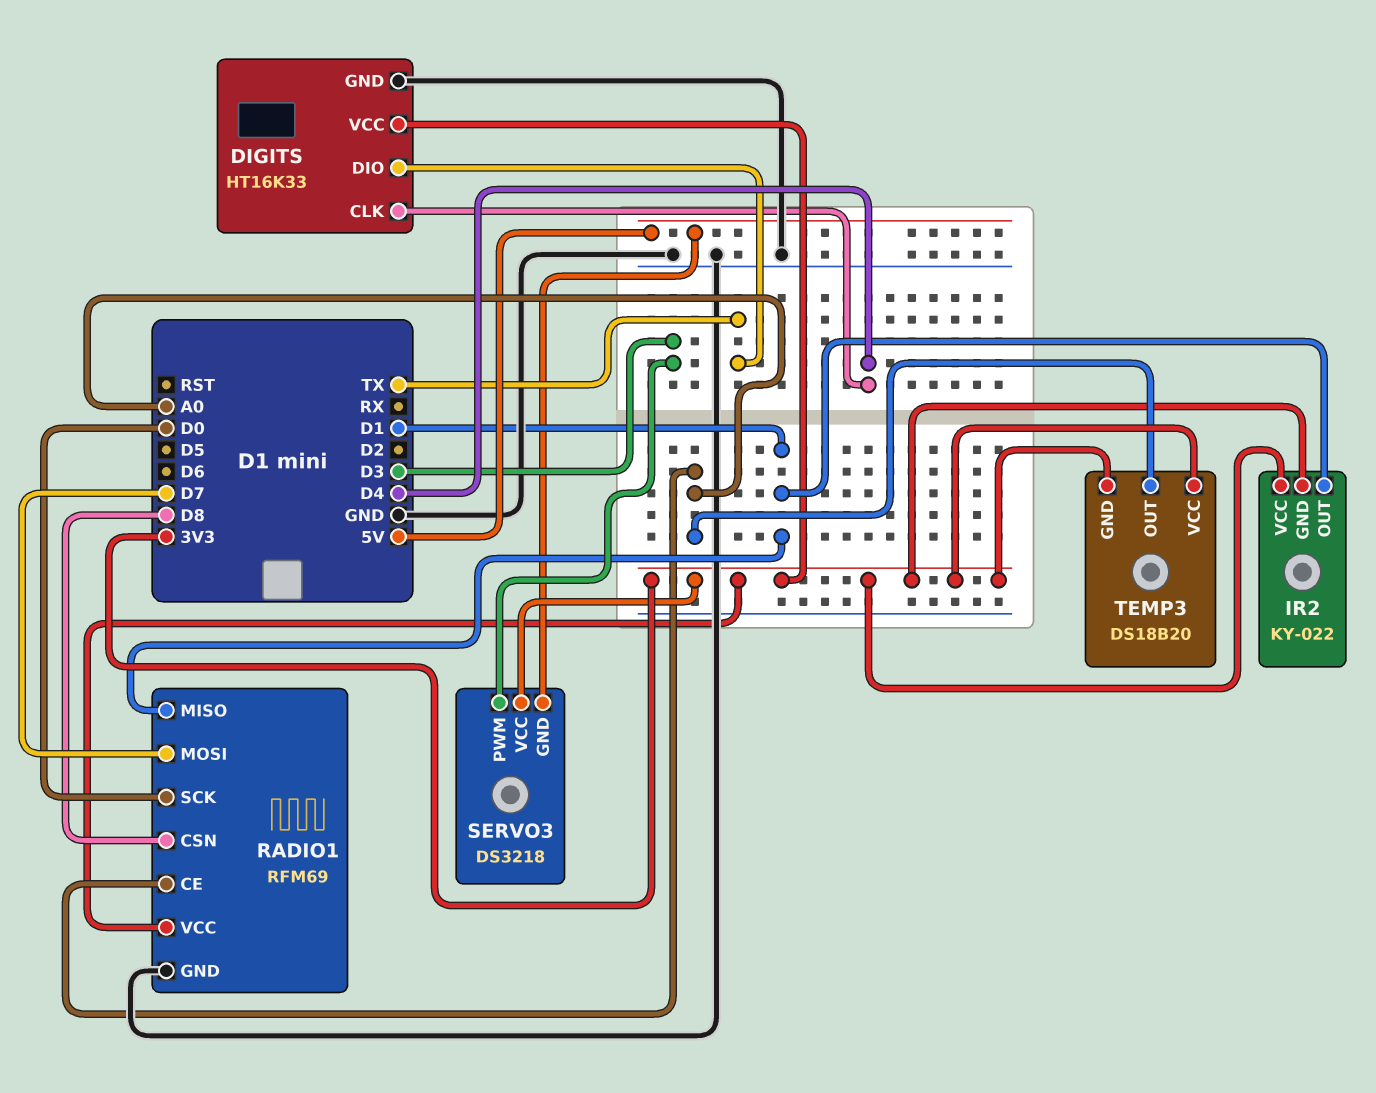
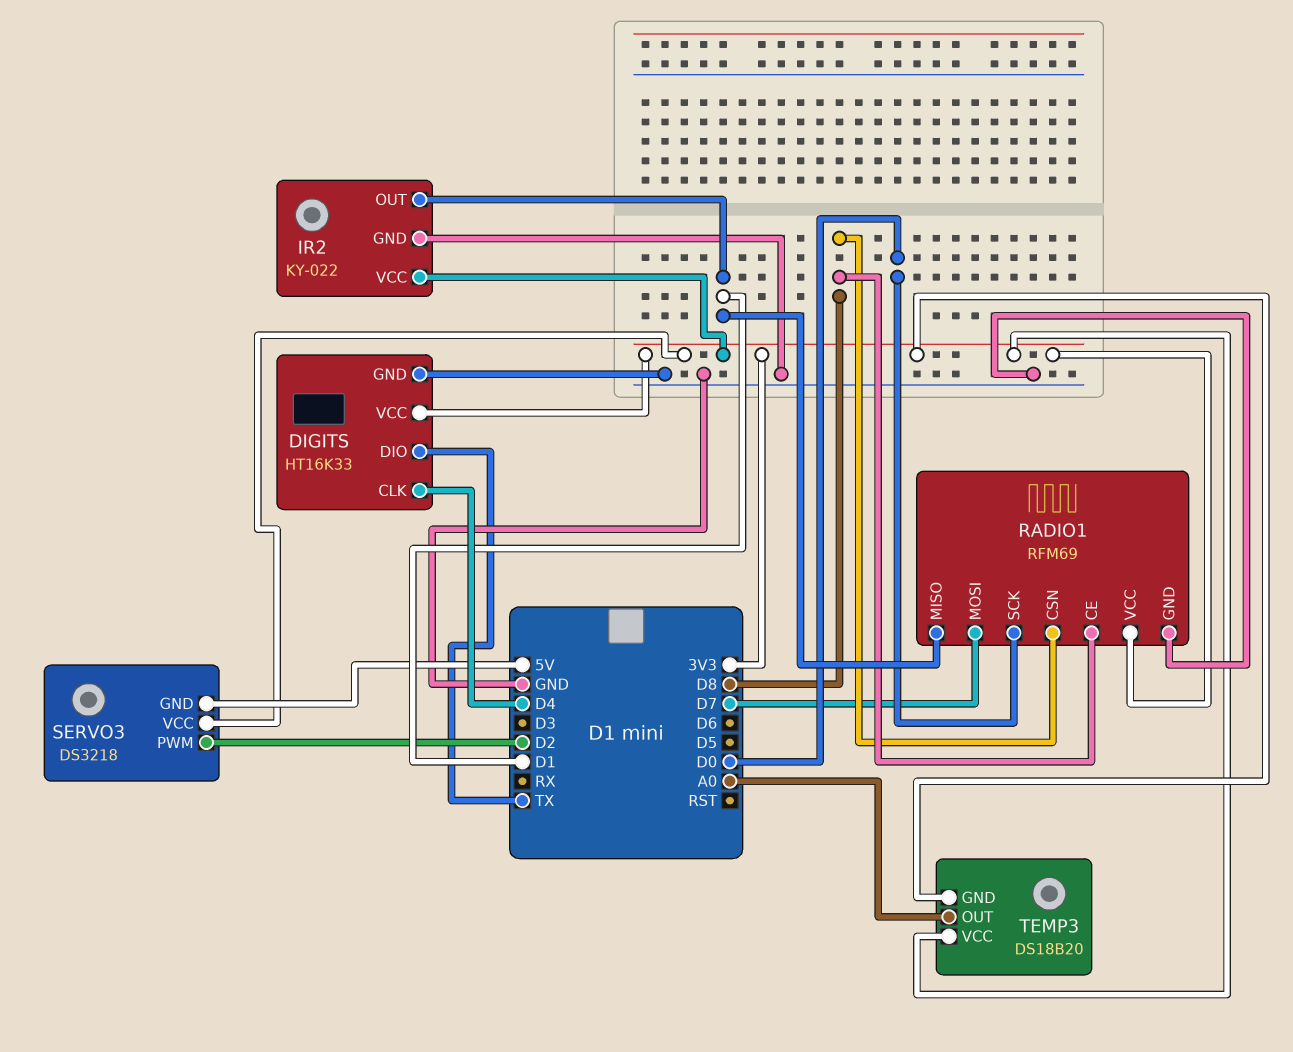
IR2 pin GND: 3V3 -> GND
RADIO1 pin CE: A0 -> D8
SERVO3 pin PWM: D3 -> D2

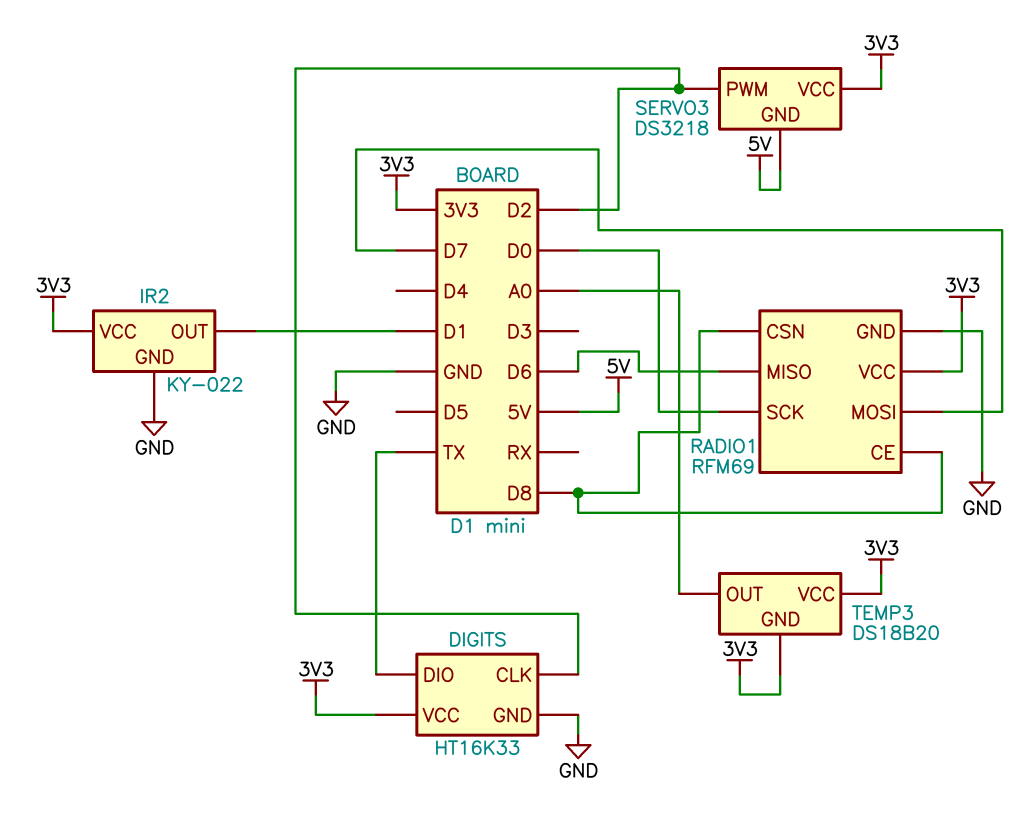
DIGITS pin CLK: D4 -> D2
RADIO1 pin MISO: D1 -> D6

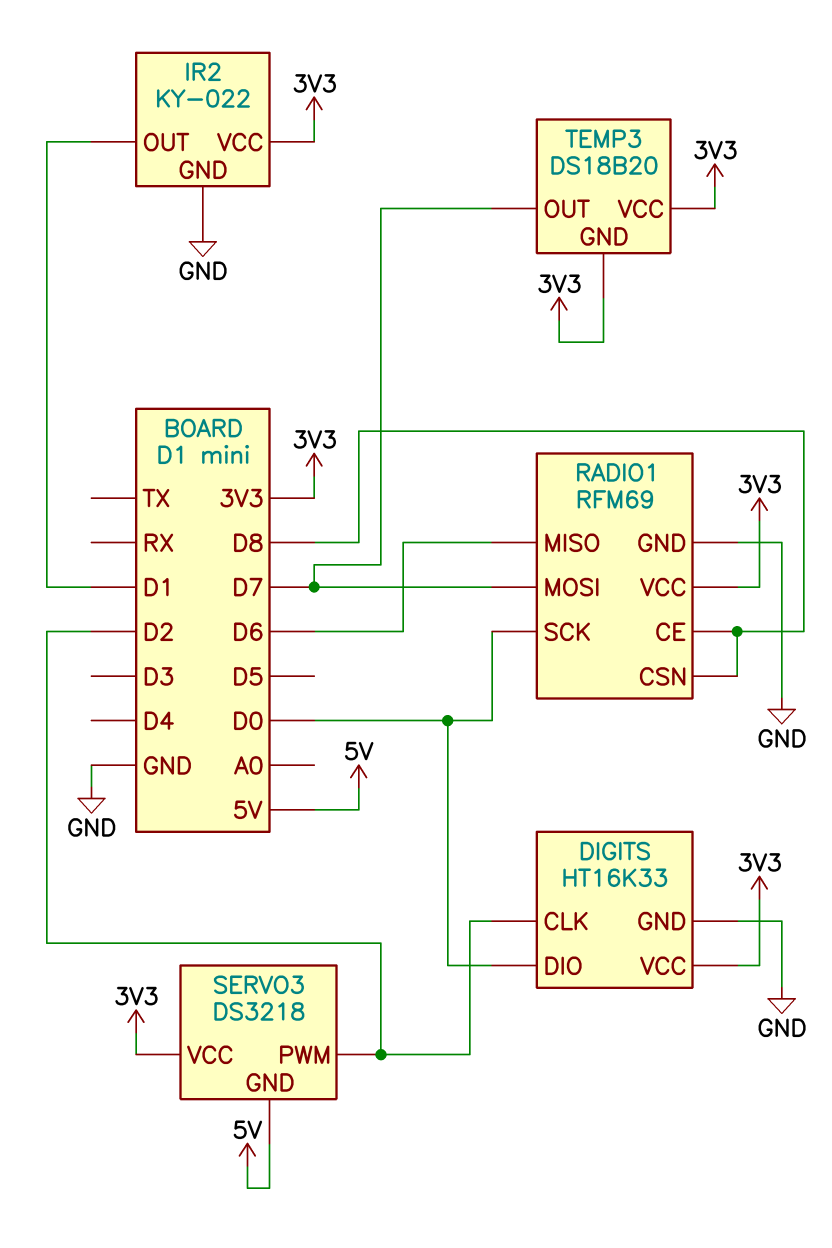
DIGITS pin DIO: TX -> D0
TEMP3 pin OUT: A0 -> D7

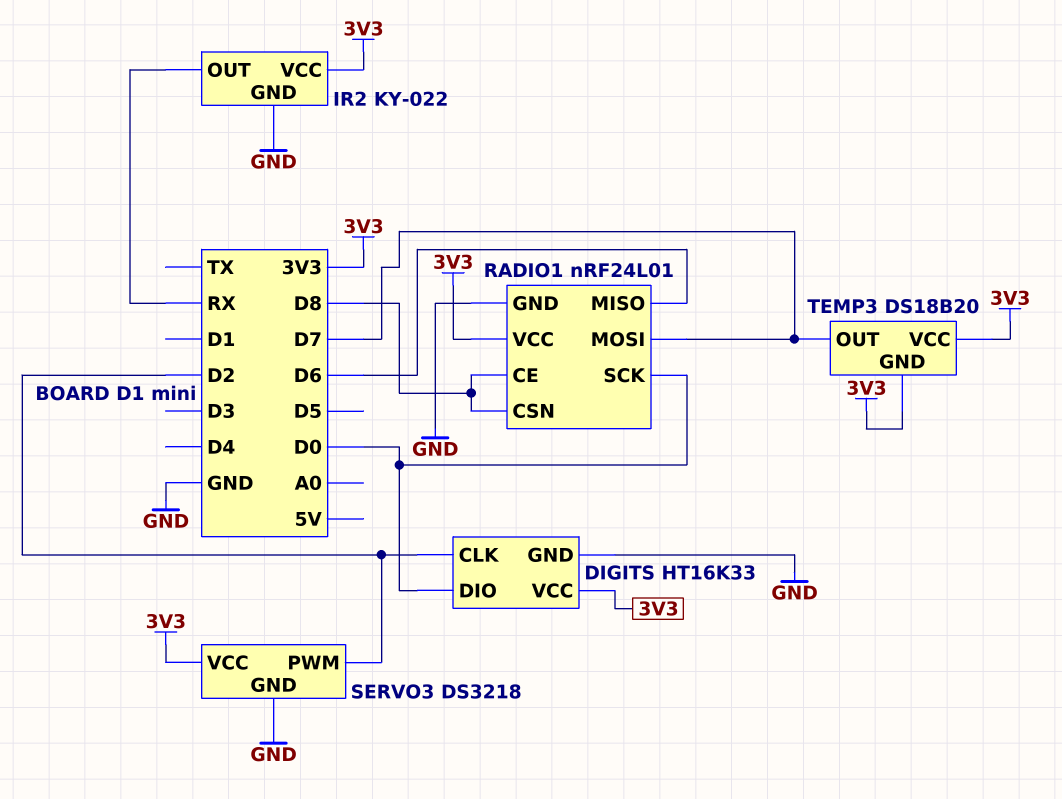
IR2 pin OUT: D1 -> RX
RADIO1: RFM69 -> nRF24L01
SERVO3 pin GND: 5V -> GND

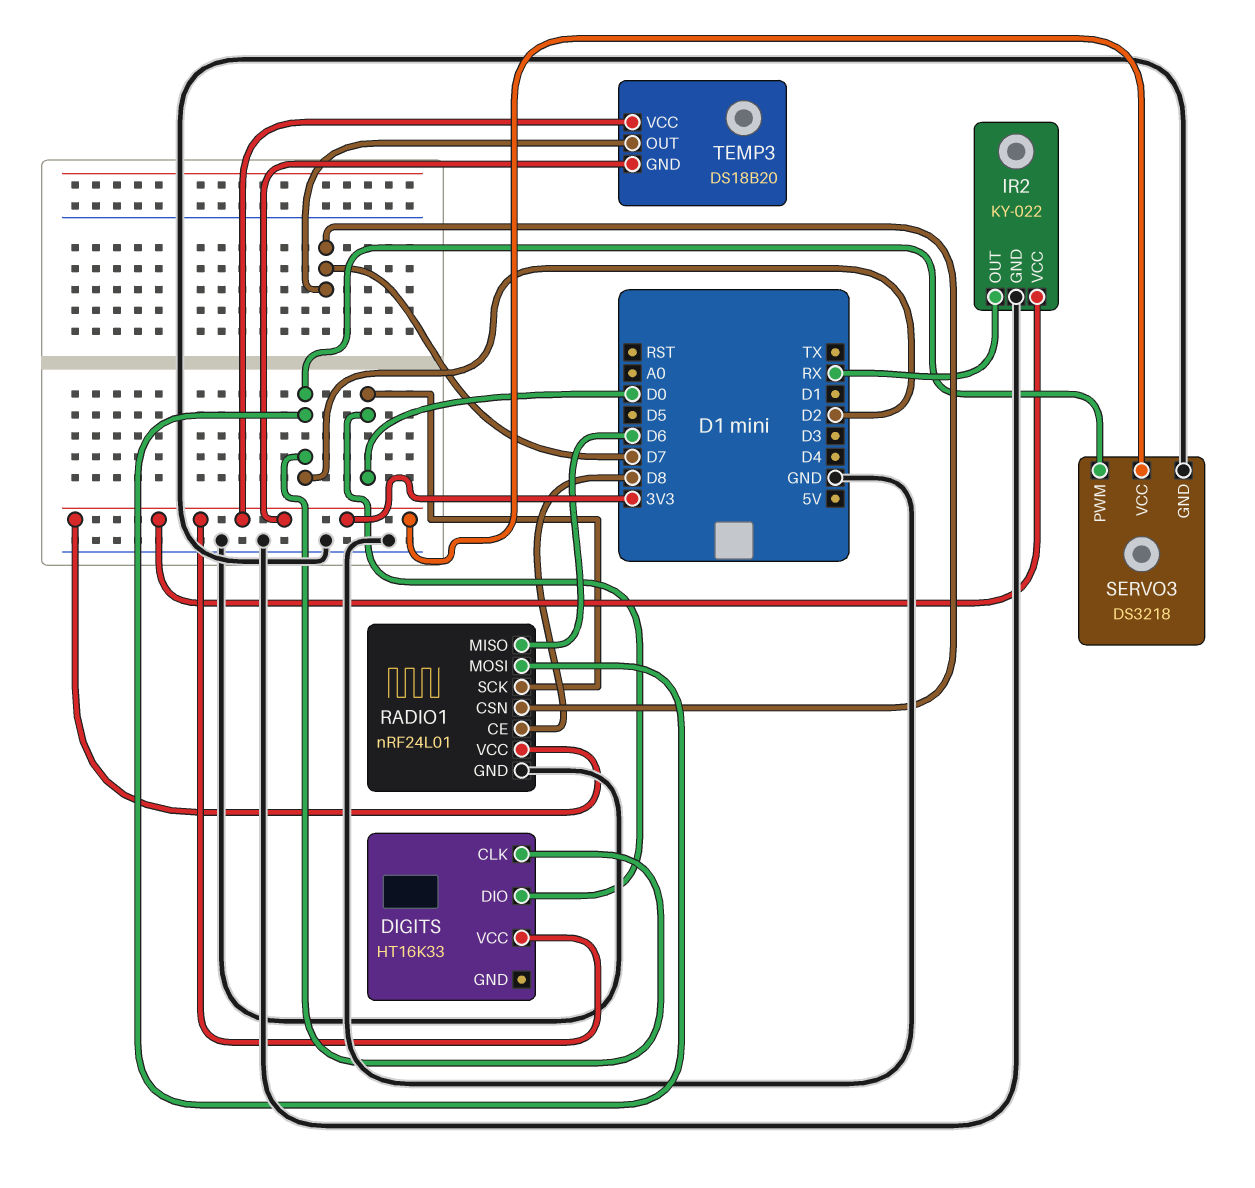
DIGITS pin GND: GND -> none
RADIO1 pin CSN: D8 -> D7
RADIO1 pin MOSI: D7 -> D2

